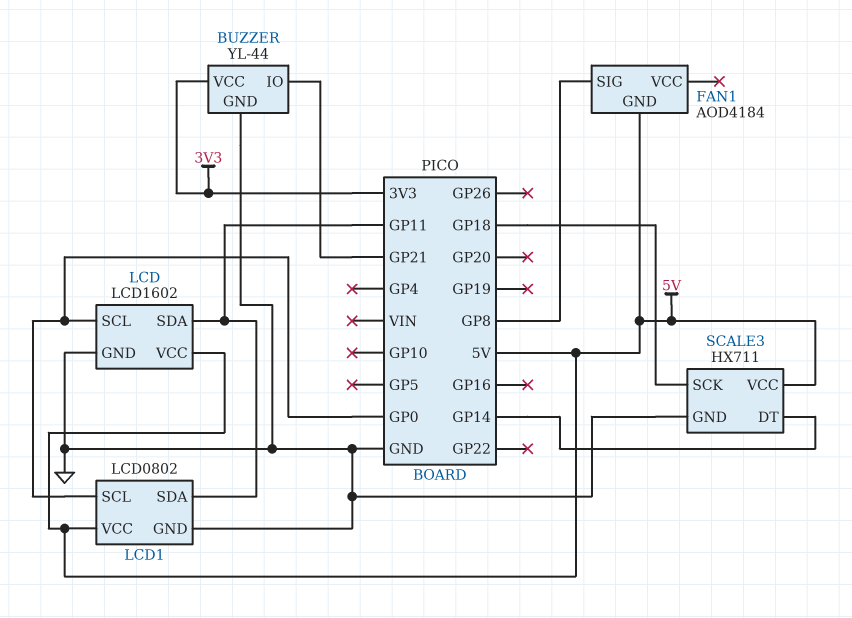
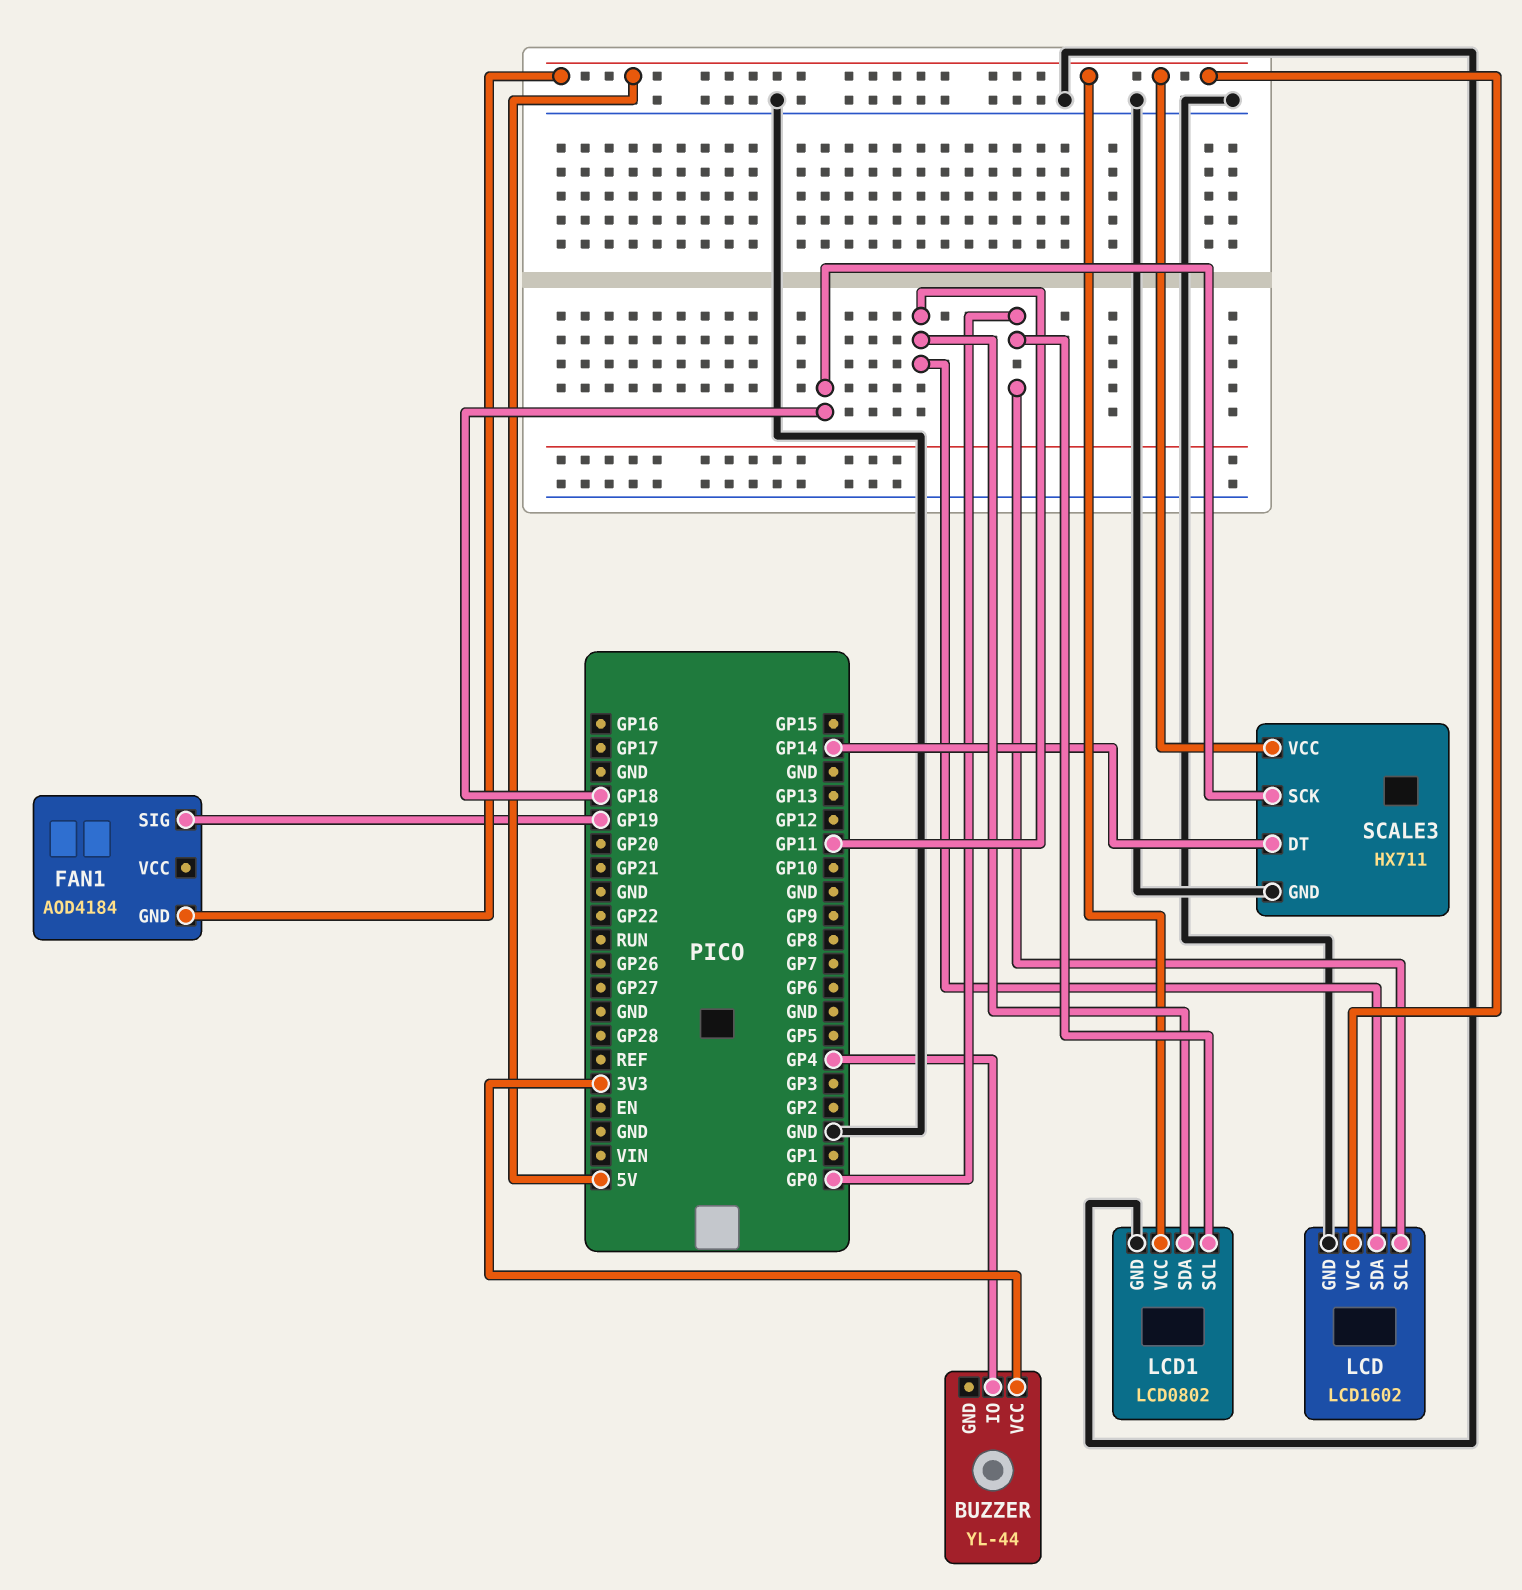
BUZZER pin GND: GND -> none
BUZZER pin IO: GP21 -> GP4
FAN1 pin SIG: GP8 -> GP19

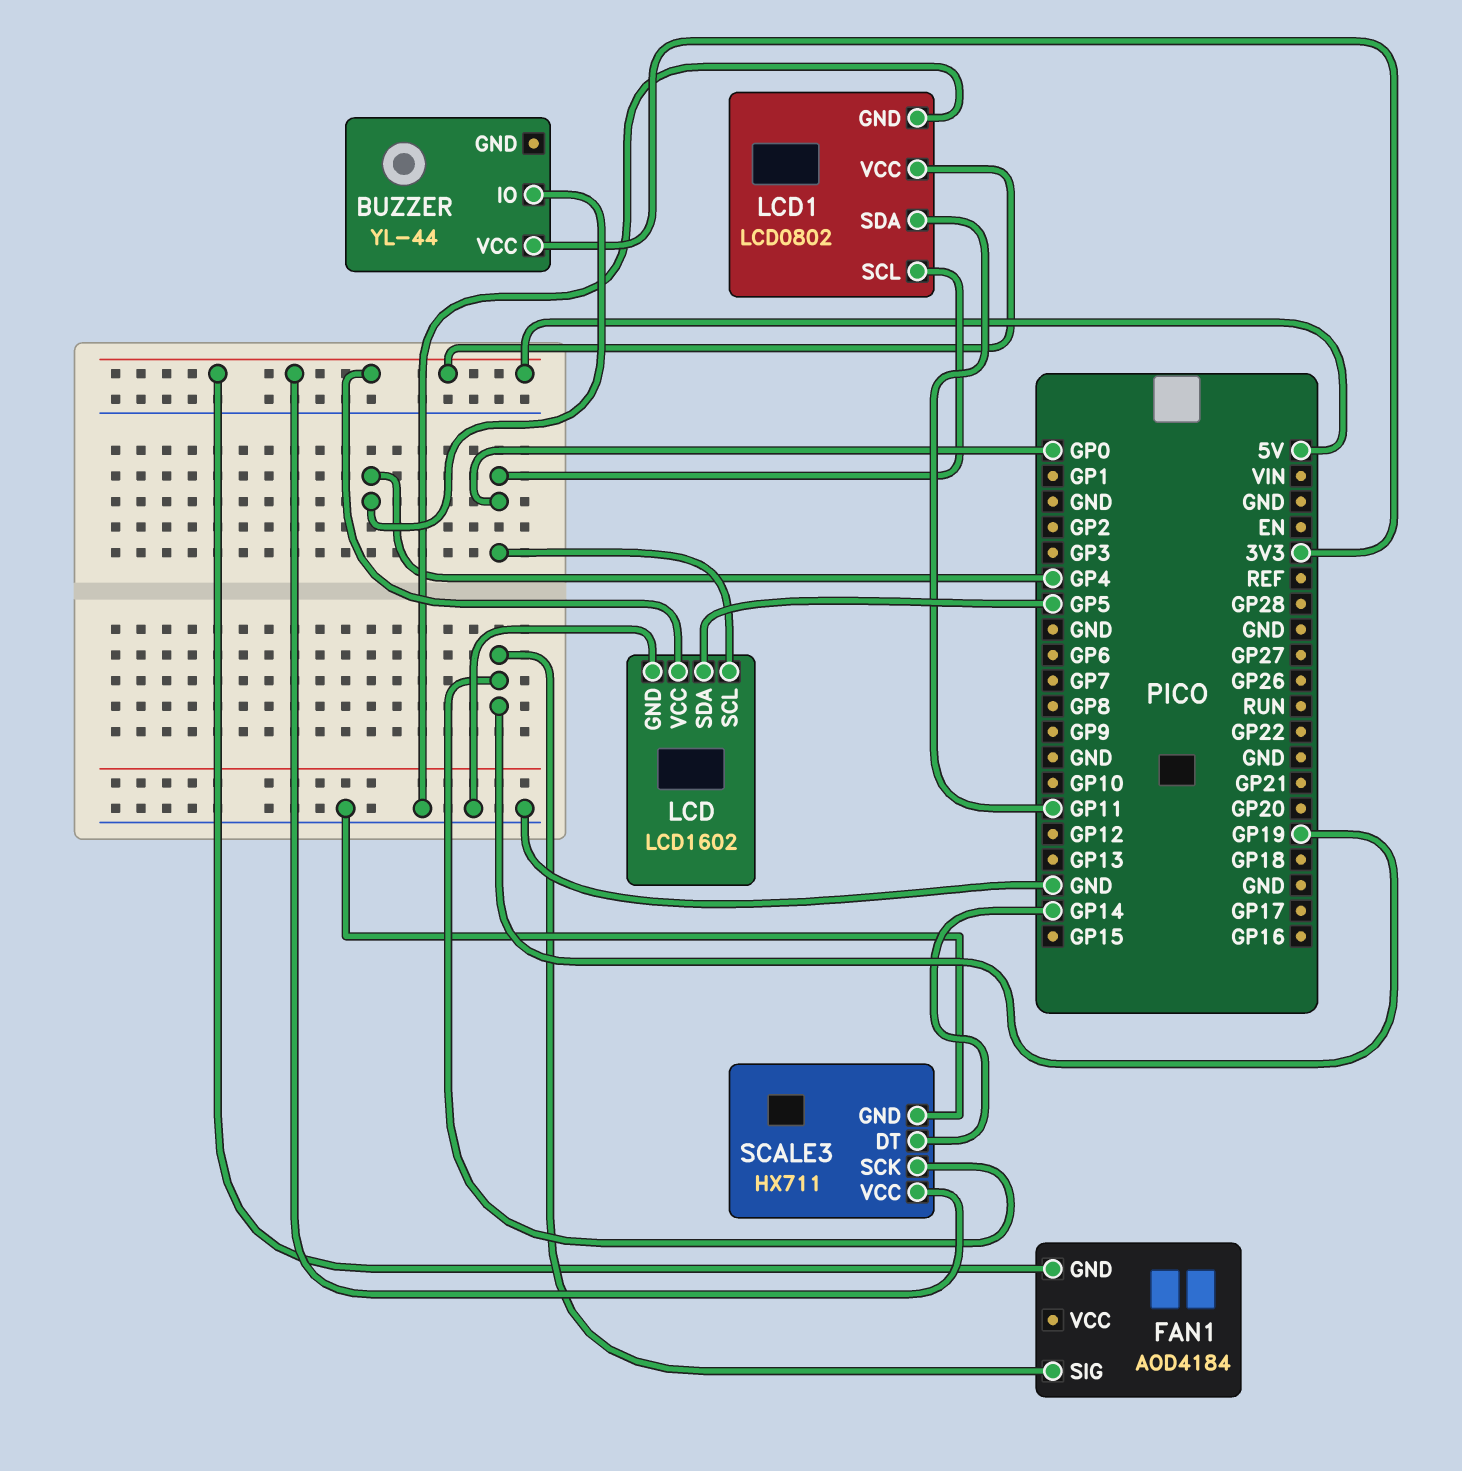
LCD pin SDA: GP11 -> GP5
SCALE3 pin SCK: GP18 -> GP19

